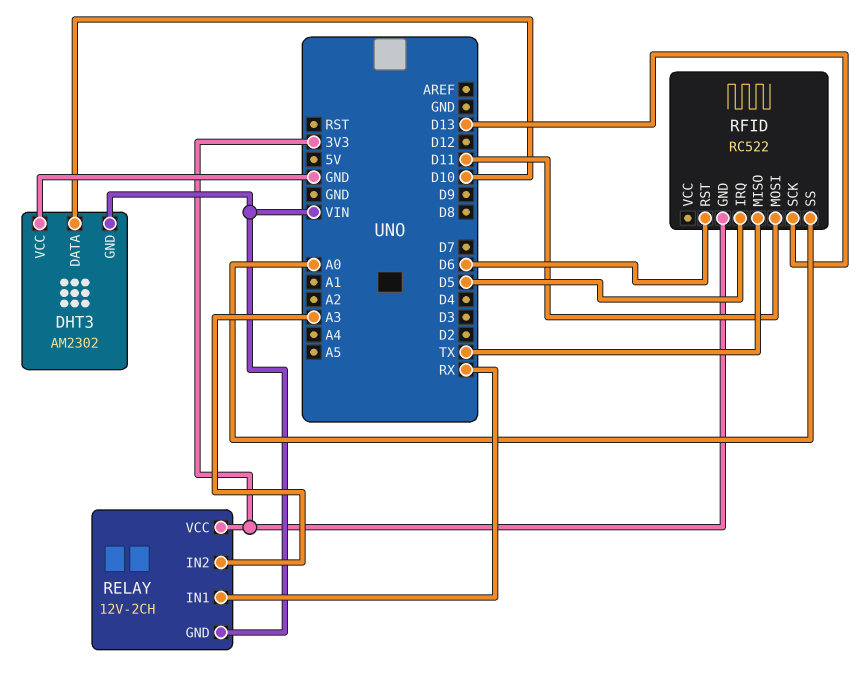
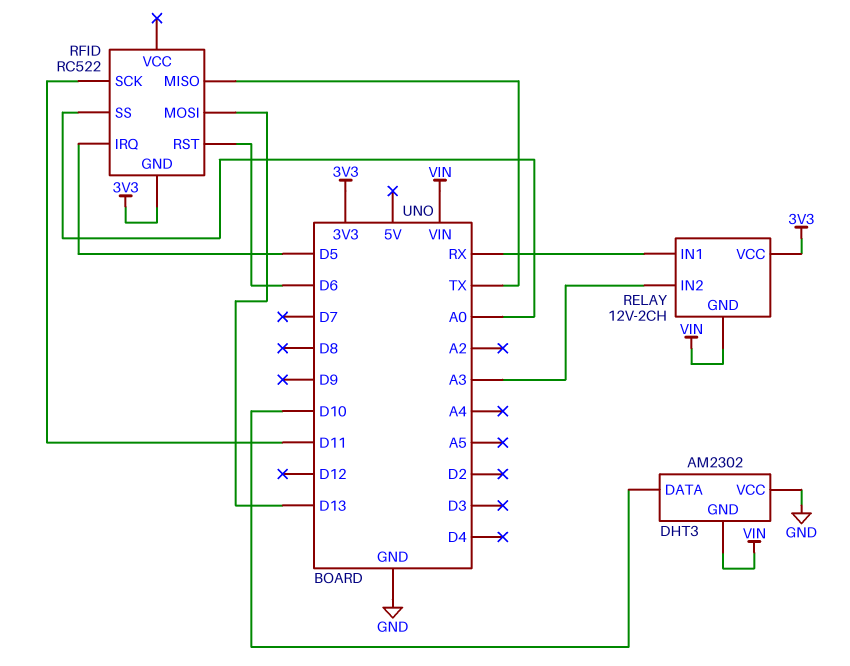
RFID pin MOSI: D11 -> D13
RFID pin SCK: D13 -> D11

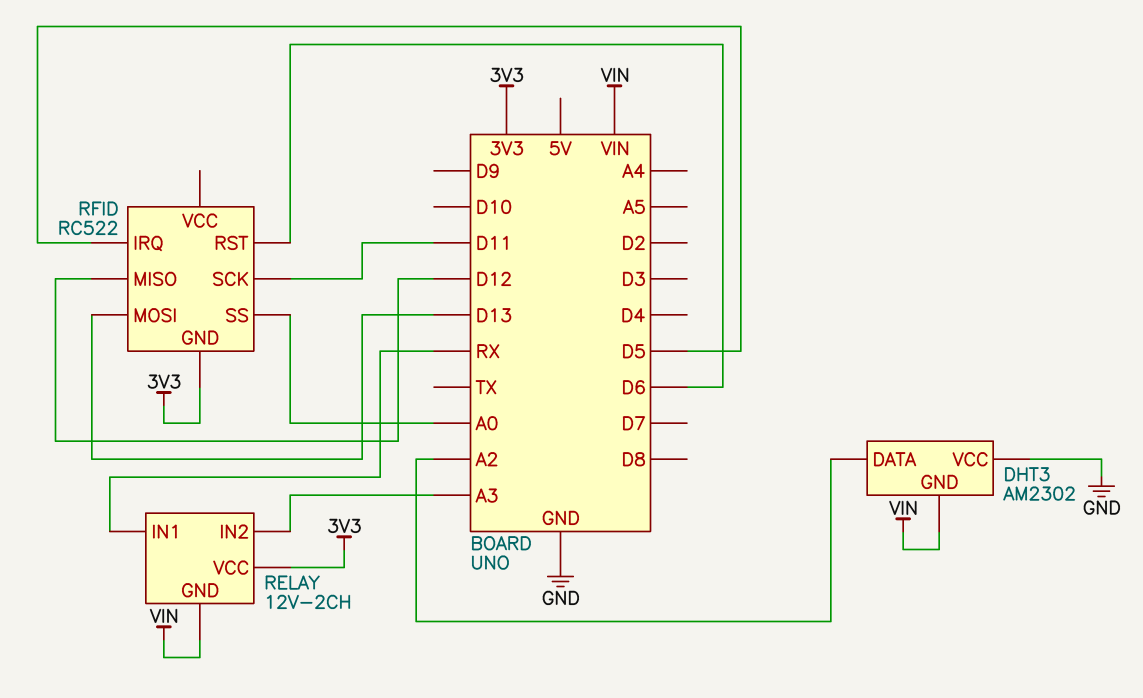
DHT3 pin DATA: D10 -> A2
RFID pin MISO: TX -> D12

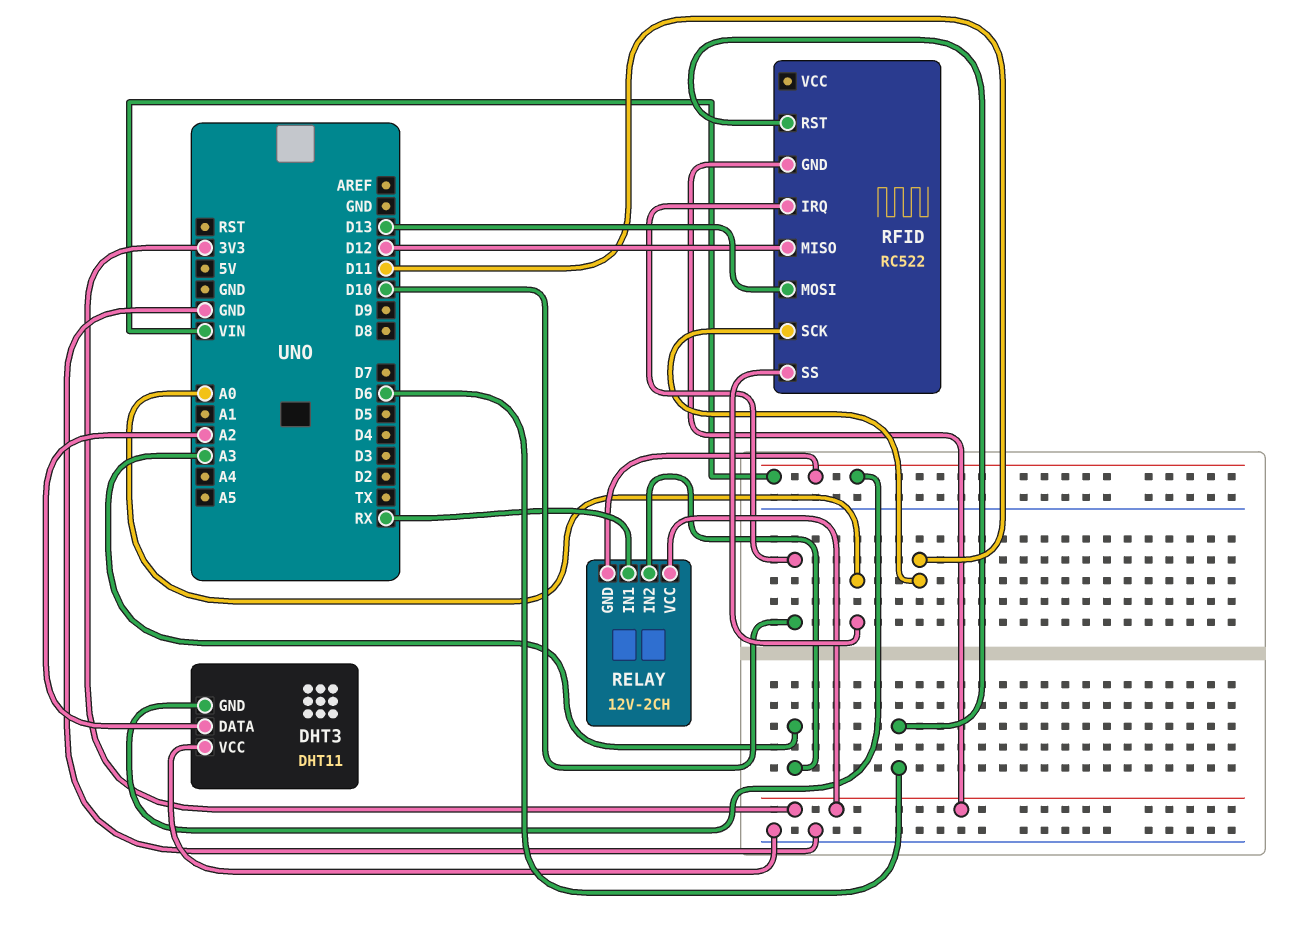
DHT3: AM2302 -> DHT11
RFID pin IRQ: D5 -> D10

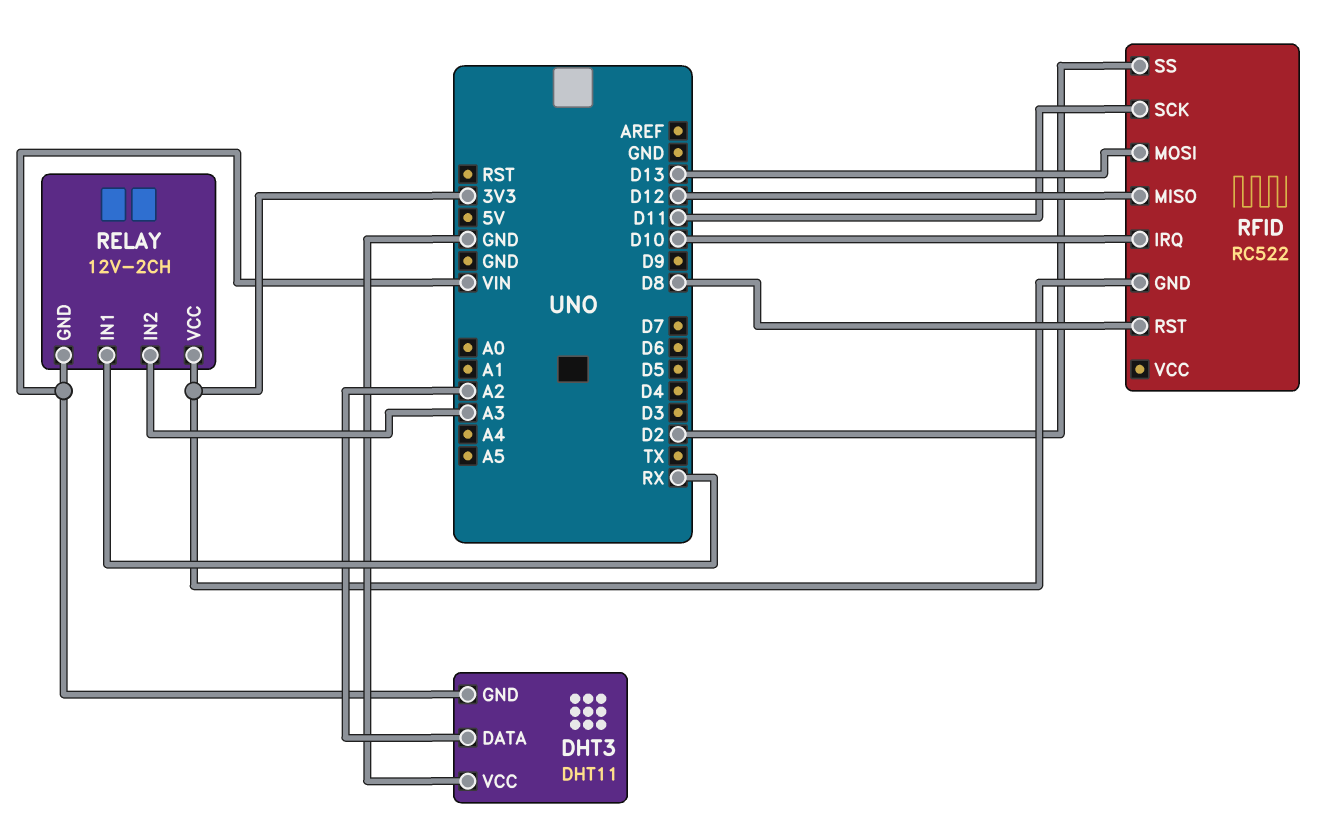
RFID pin RST: D6 -> D8
RFID pin SS: A0 -> D2

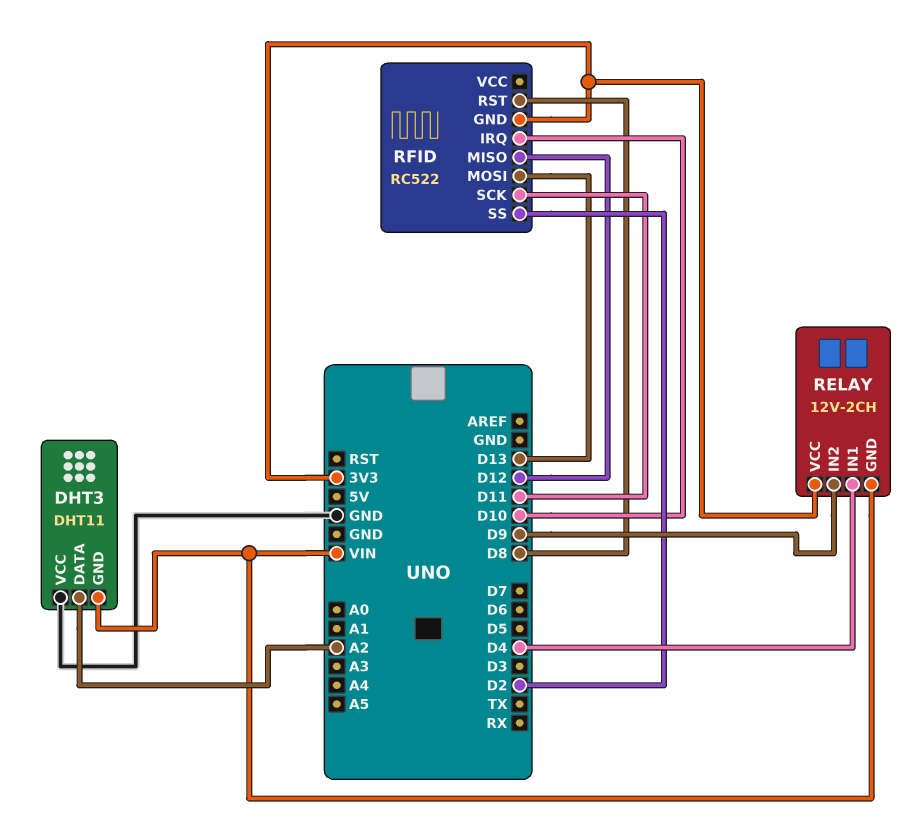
RELAY pin IN1: RX -> D4
RELAY pin IN2: A3 -> D9

